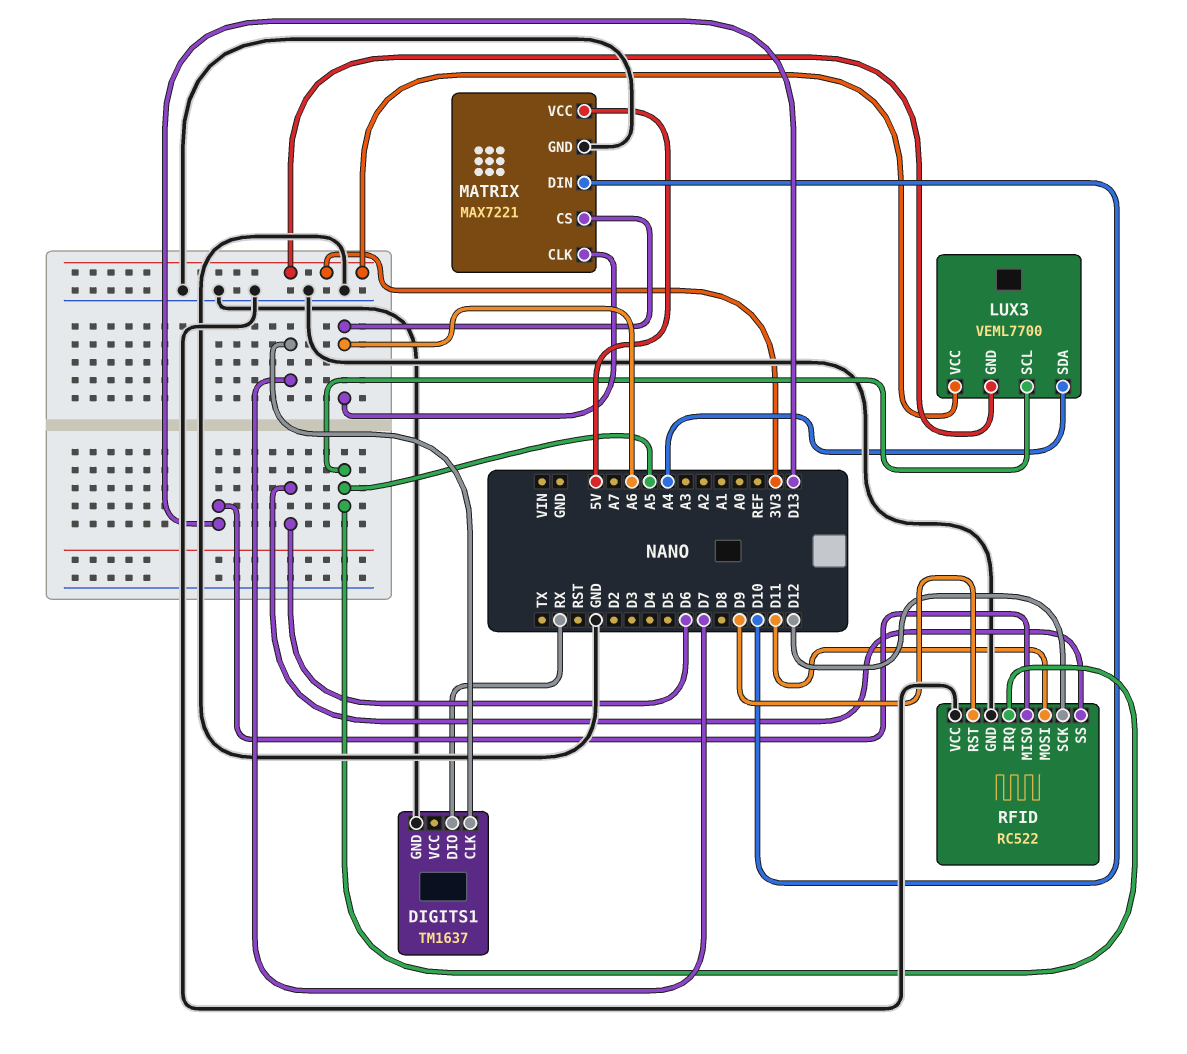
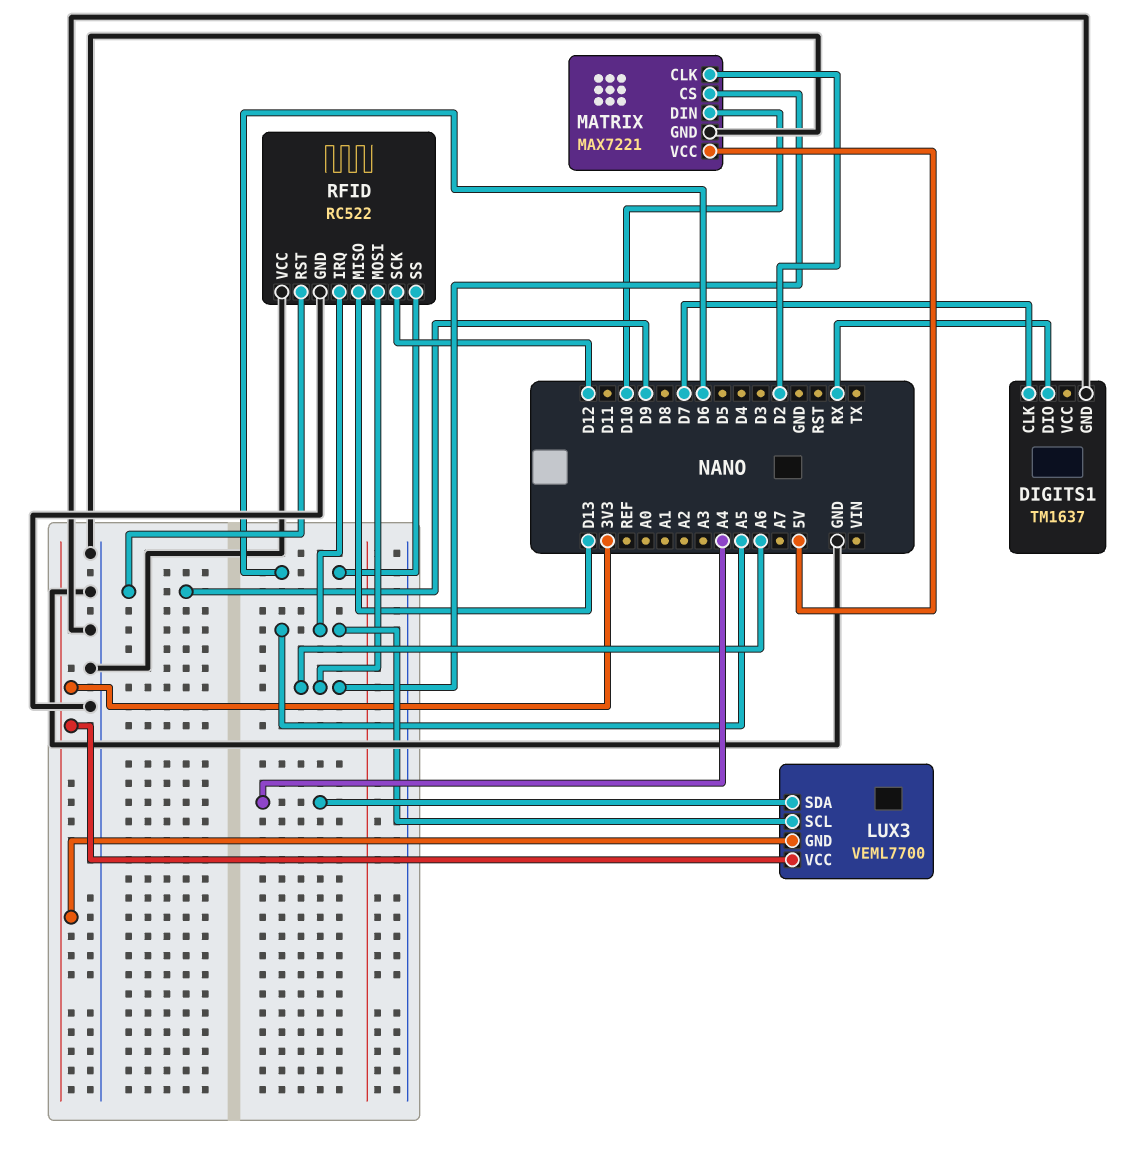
MATRIX pin CLK: A6 -> D2
RFID pin MOSI: D11 -> A6

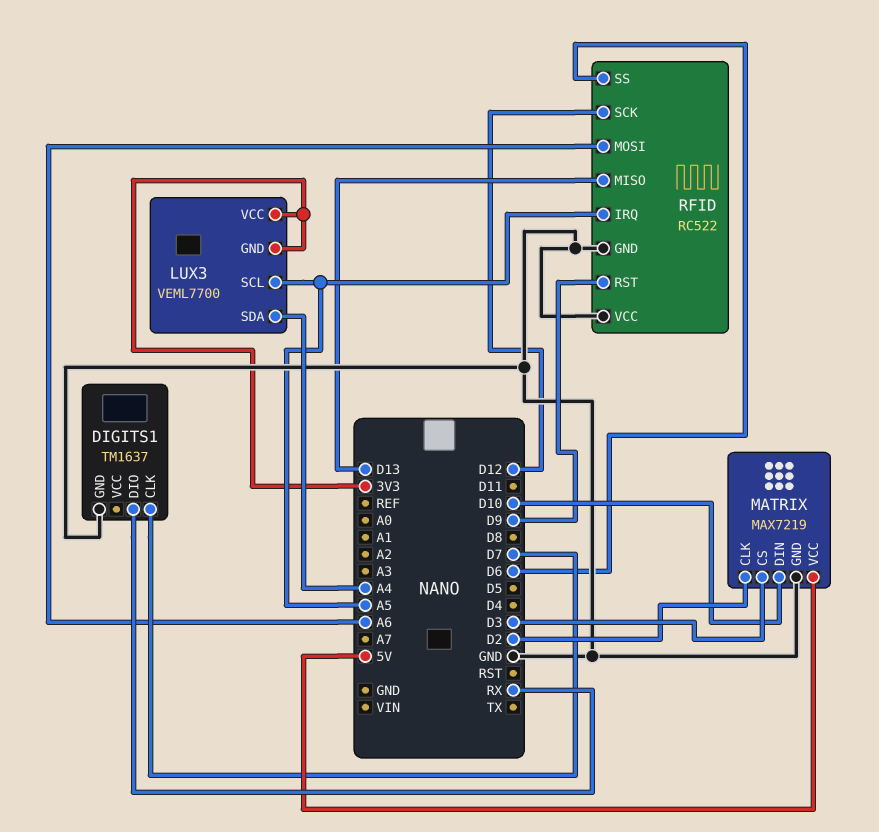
MATRIX: MAX7221 -> MAX7219
MATRIX pin CS: A6 -> D3

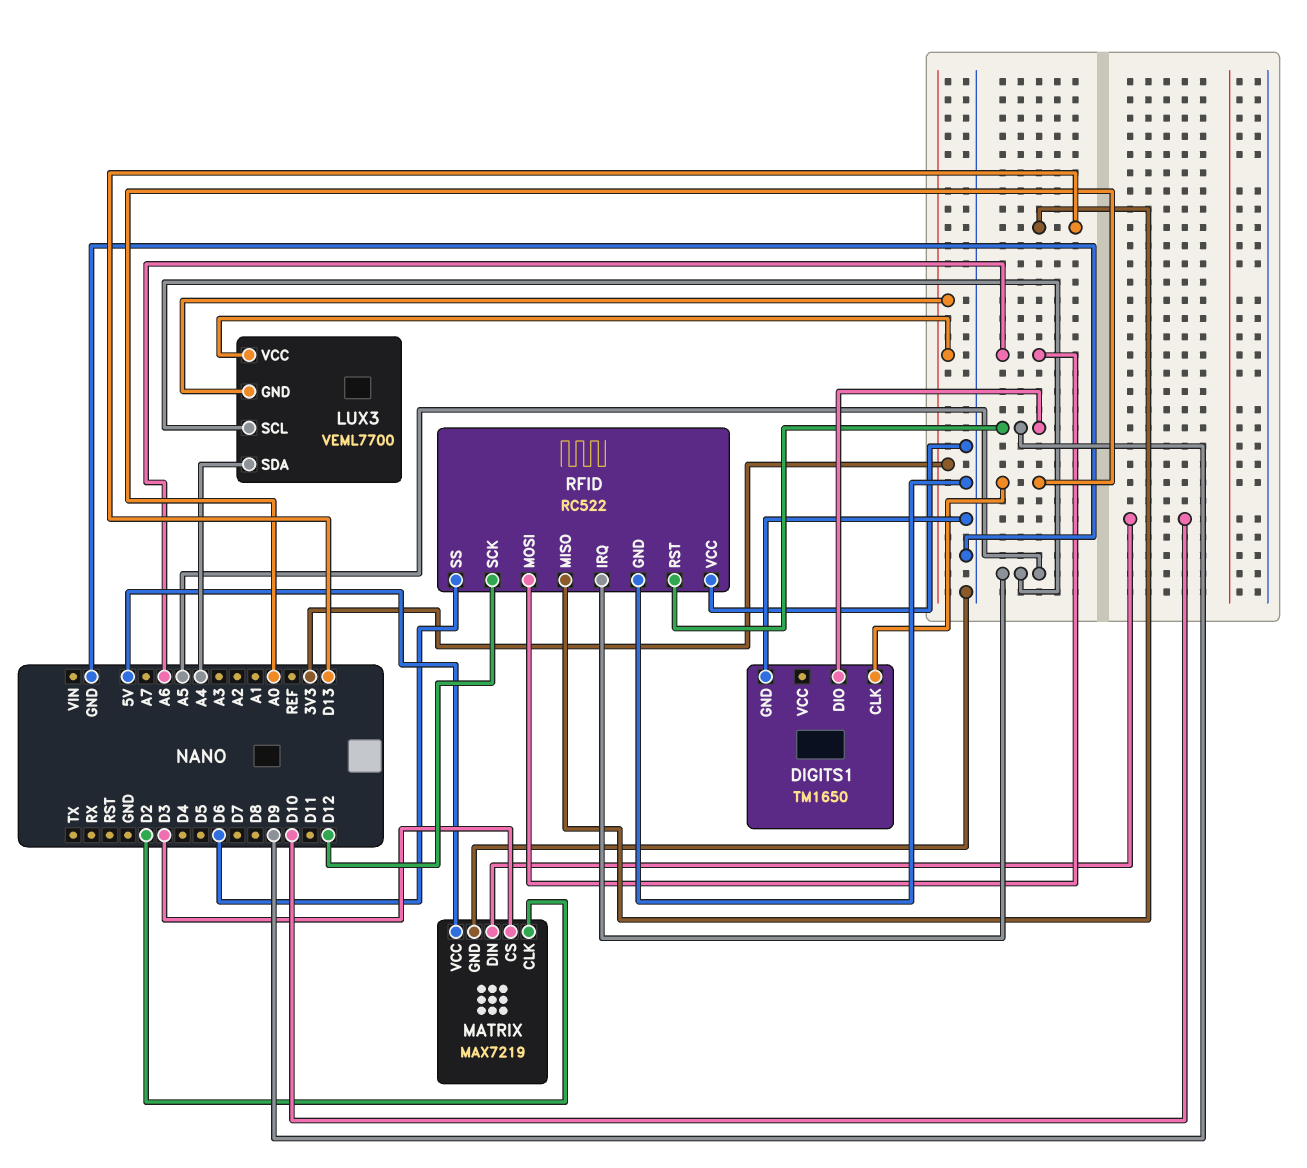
DIGITS1: TM1637 -> TM1650
DIGITS1 pin CLK: D7 -> A0
DIGITS1 pin DIO: RX -> D9

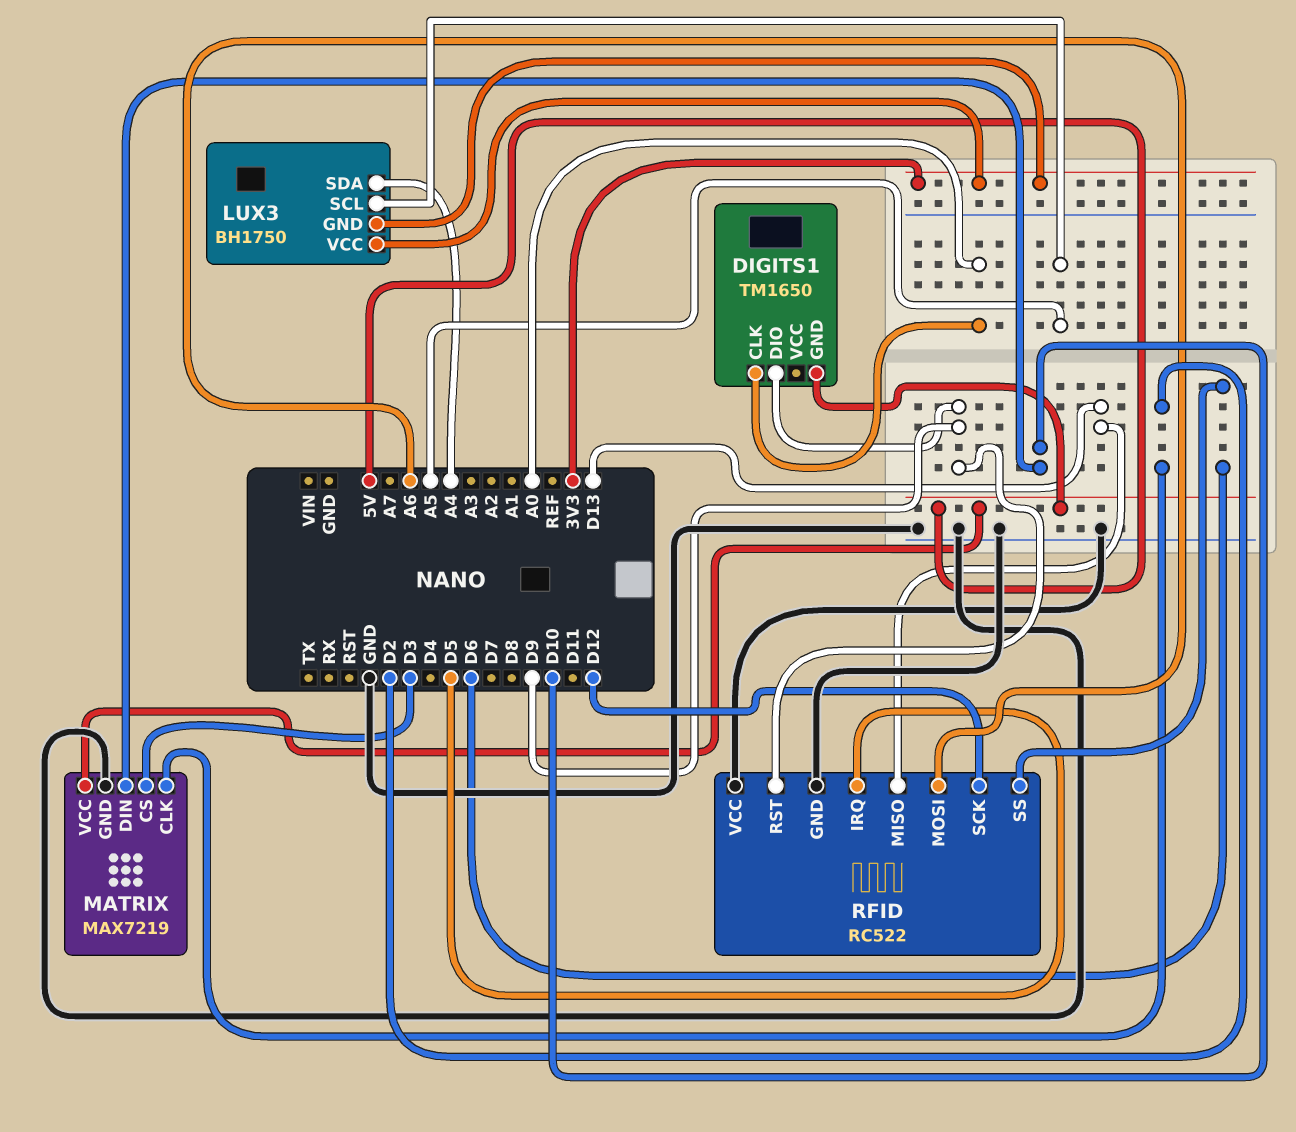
DIGITS1 pin GND: GND -> 5V
LUX3: VEML7700 -> BH1750
RFID pin IRQ: A5 -> D5

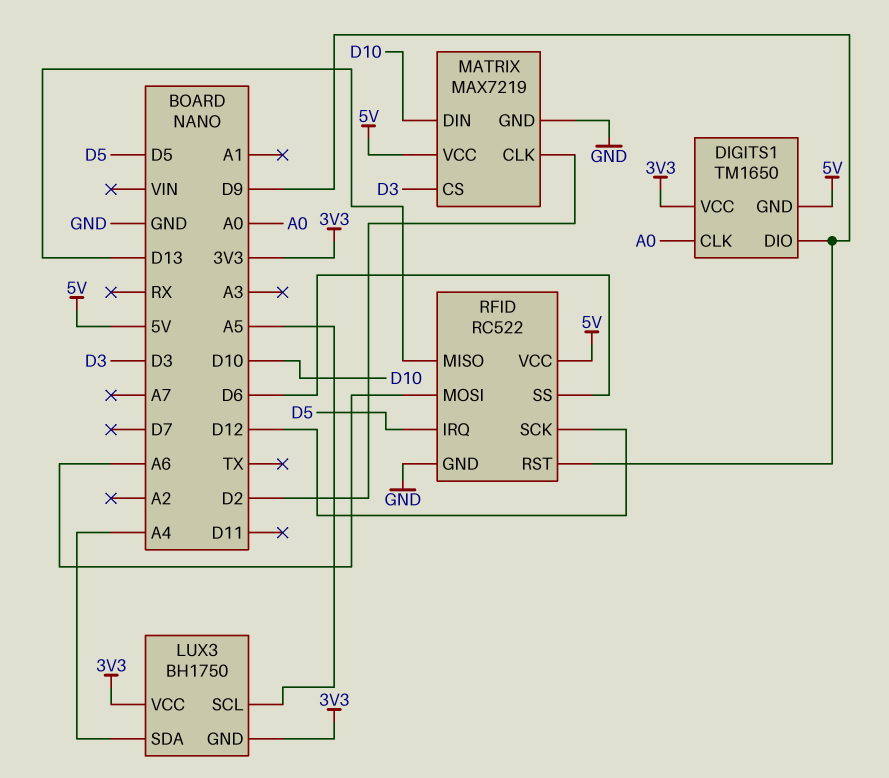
DIGITS1 pin VCC: none -> 3V3
RFID pin VCC: GND -> 5V

